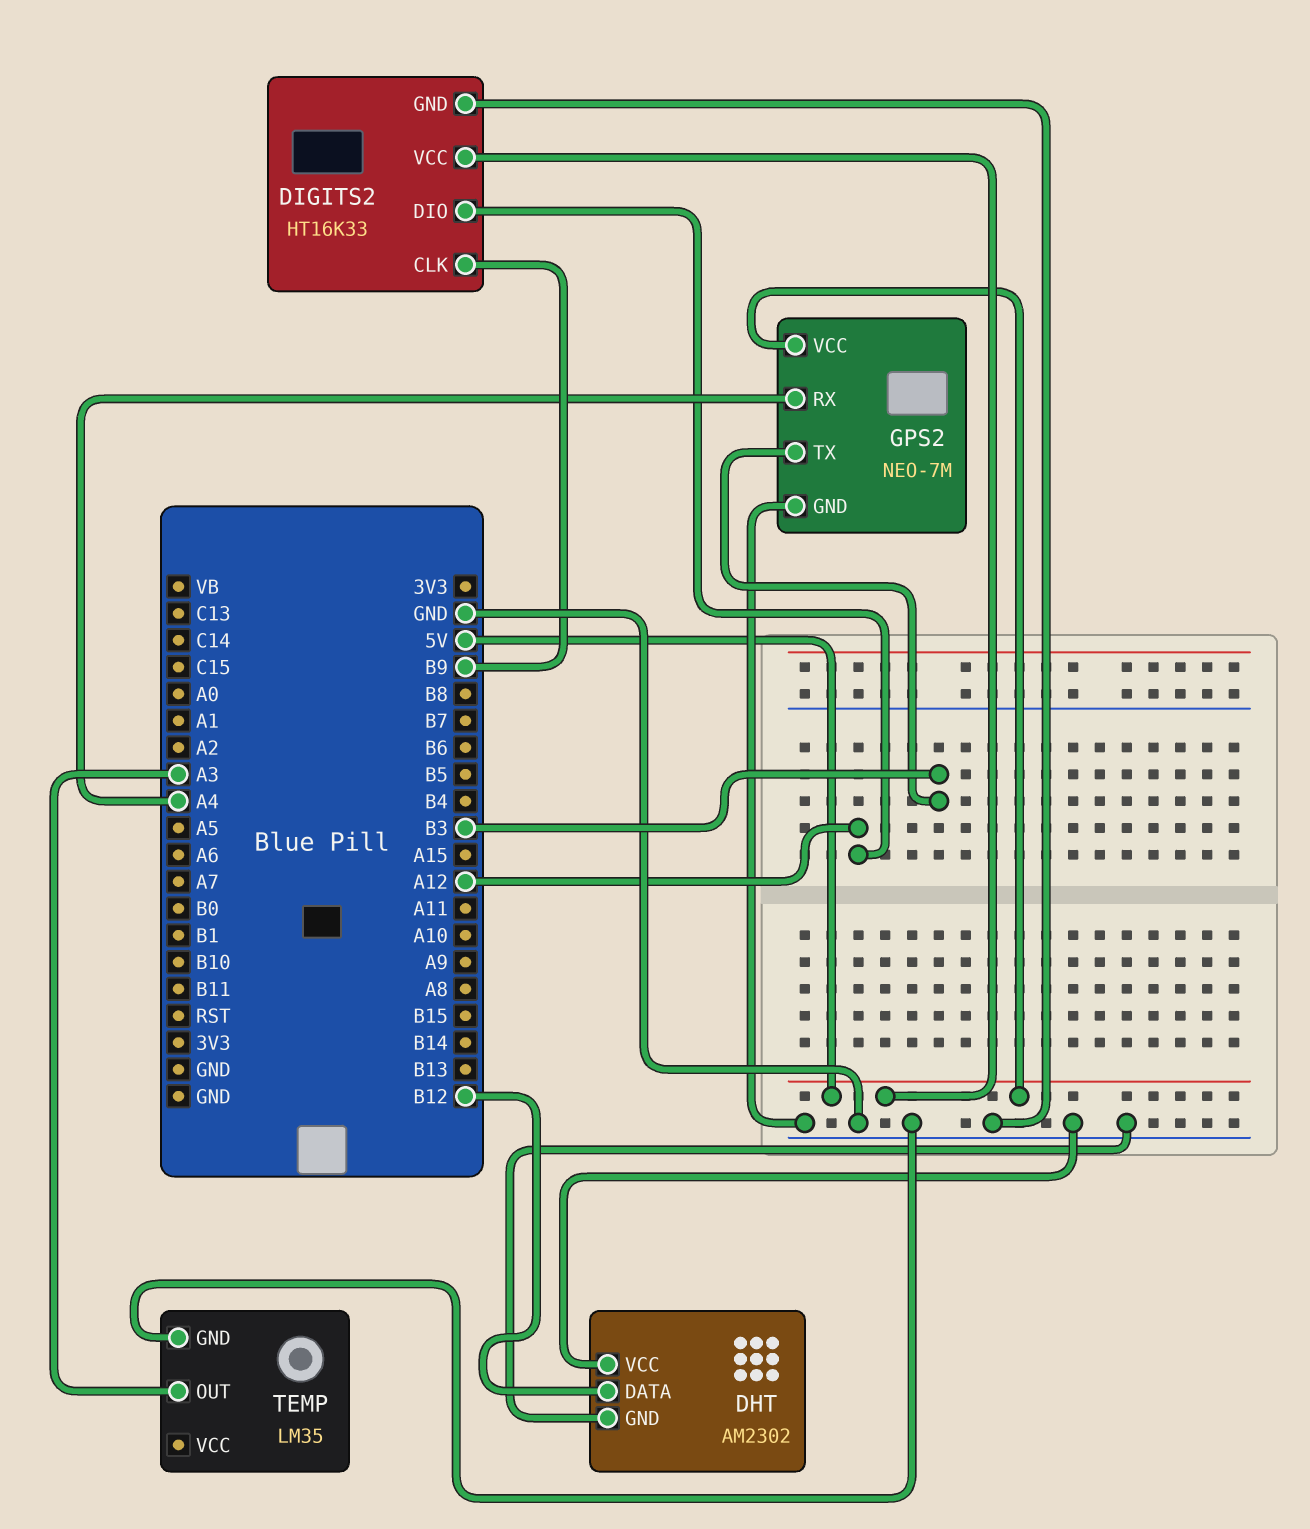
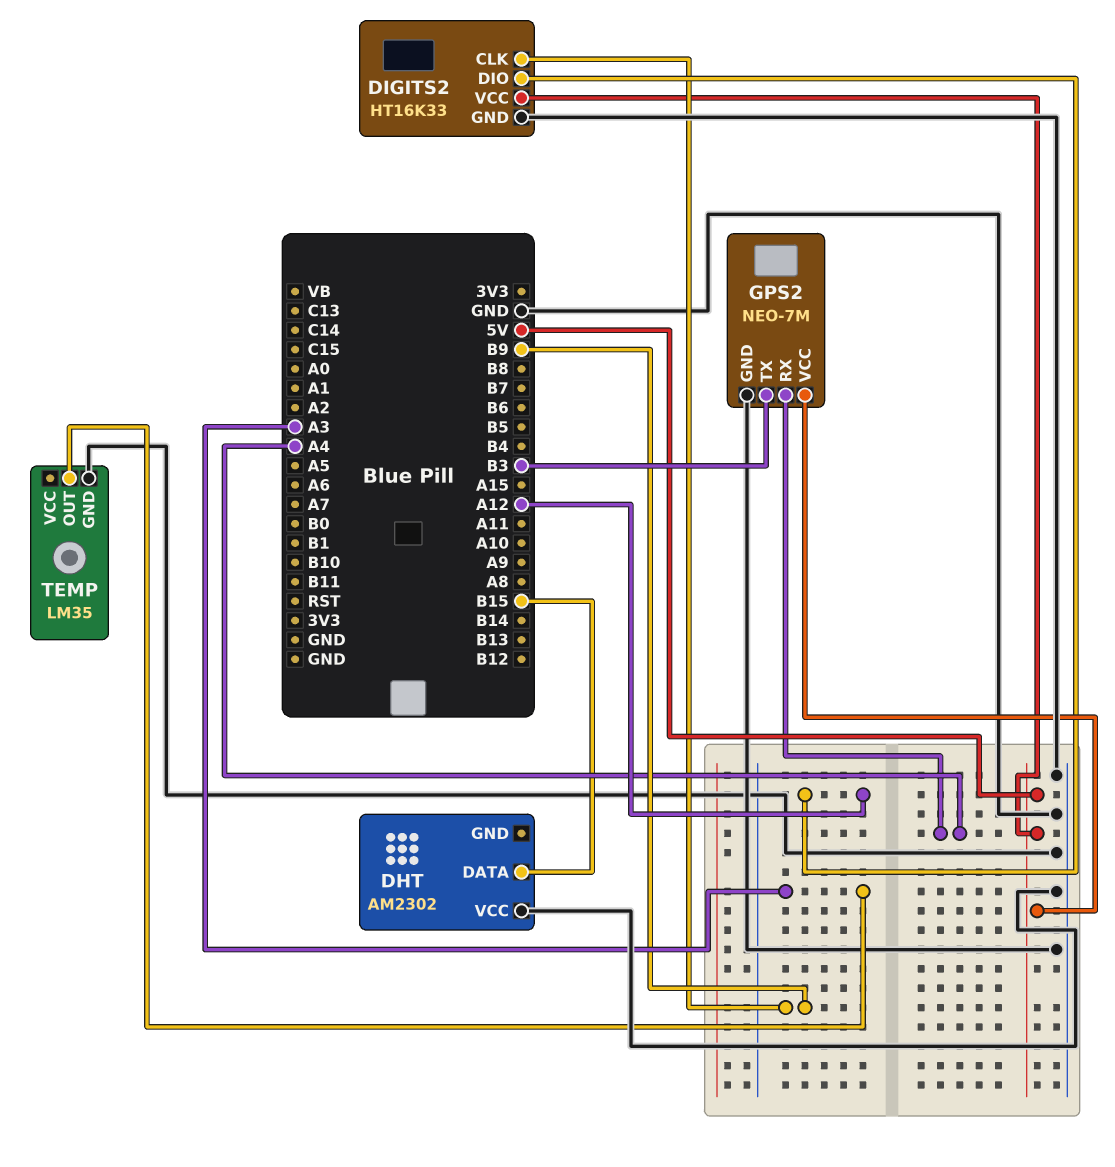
DHT pin DATA: B12 -> B15
DHT pin GND: GND -> none

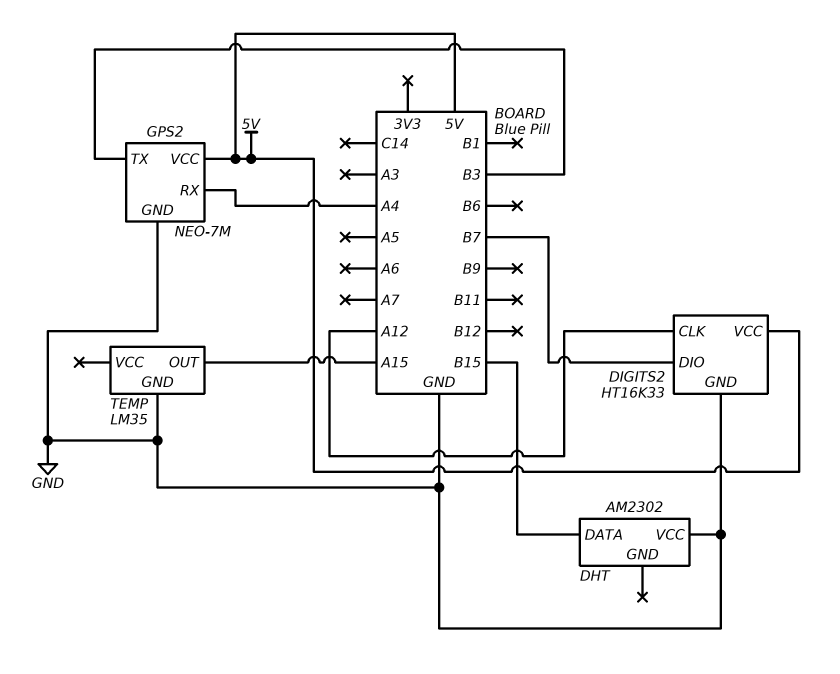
DIGITS2 pin CLK: B9 -> A12
DIGITS2 pin DIO: A12 -> B7
TEMP pin OUT: A3 -> A15

